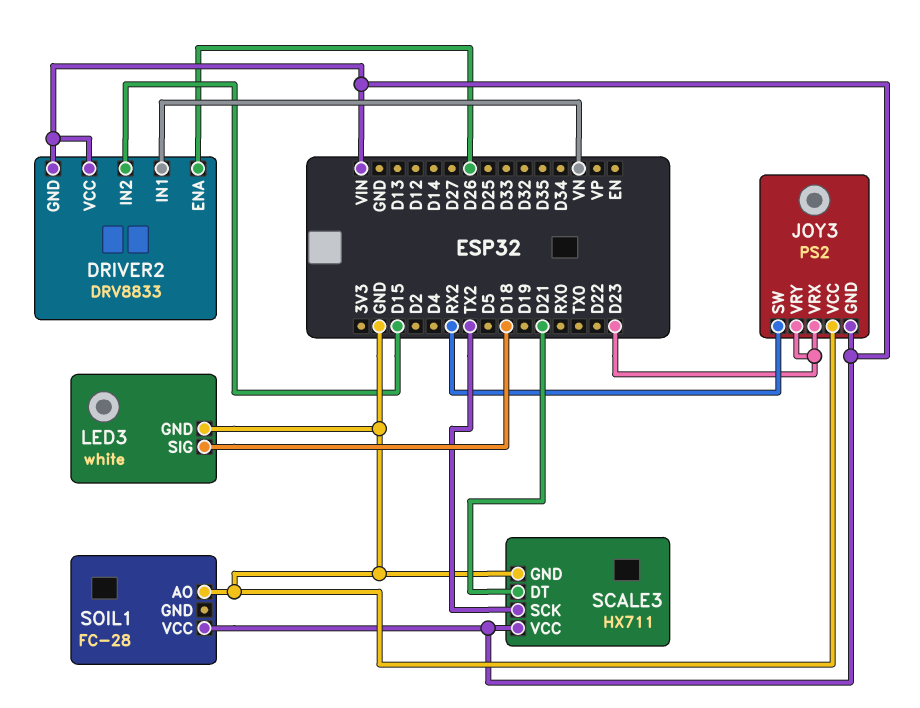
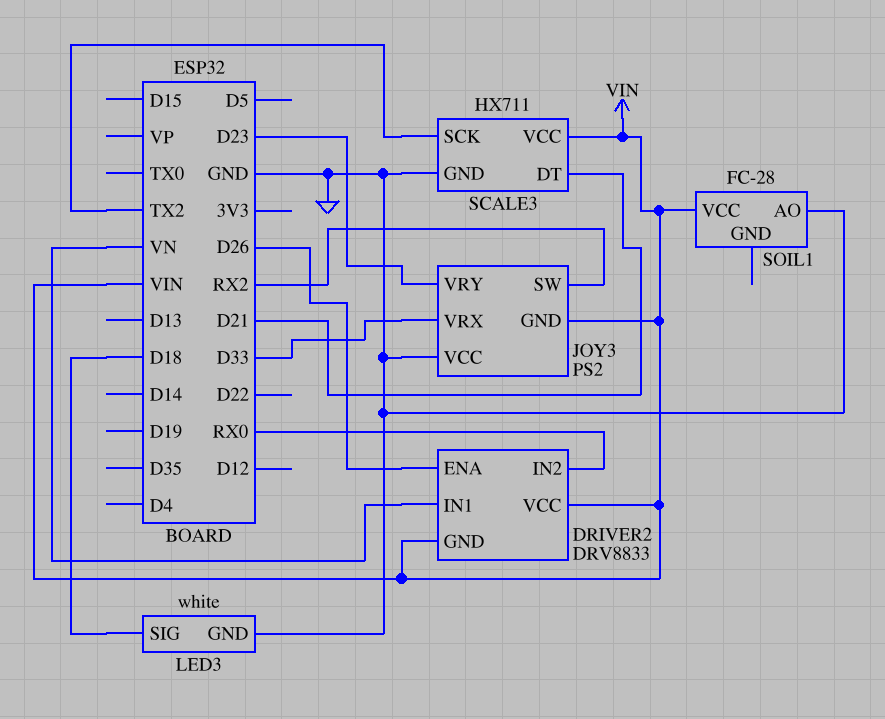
DRIVER2 pin IN2: D15 -> RX0
JOY3 pin VRX: D23 -> D33

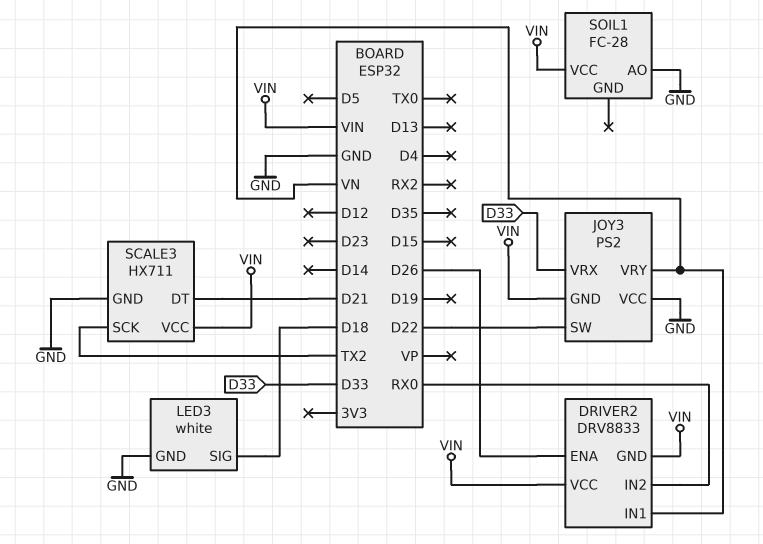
JOY3 pin SW: RX2 -> D22
JOY3 pin VRY: D23 -> VN

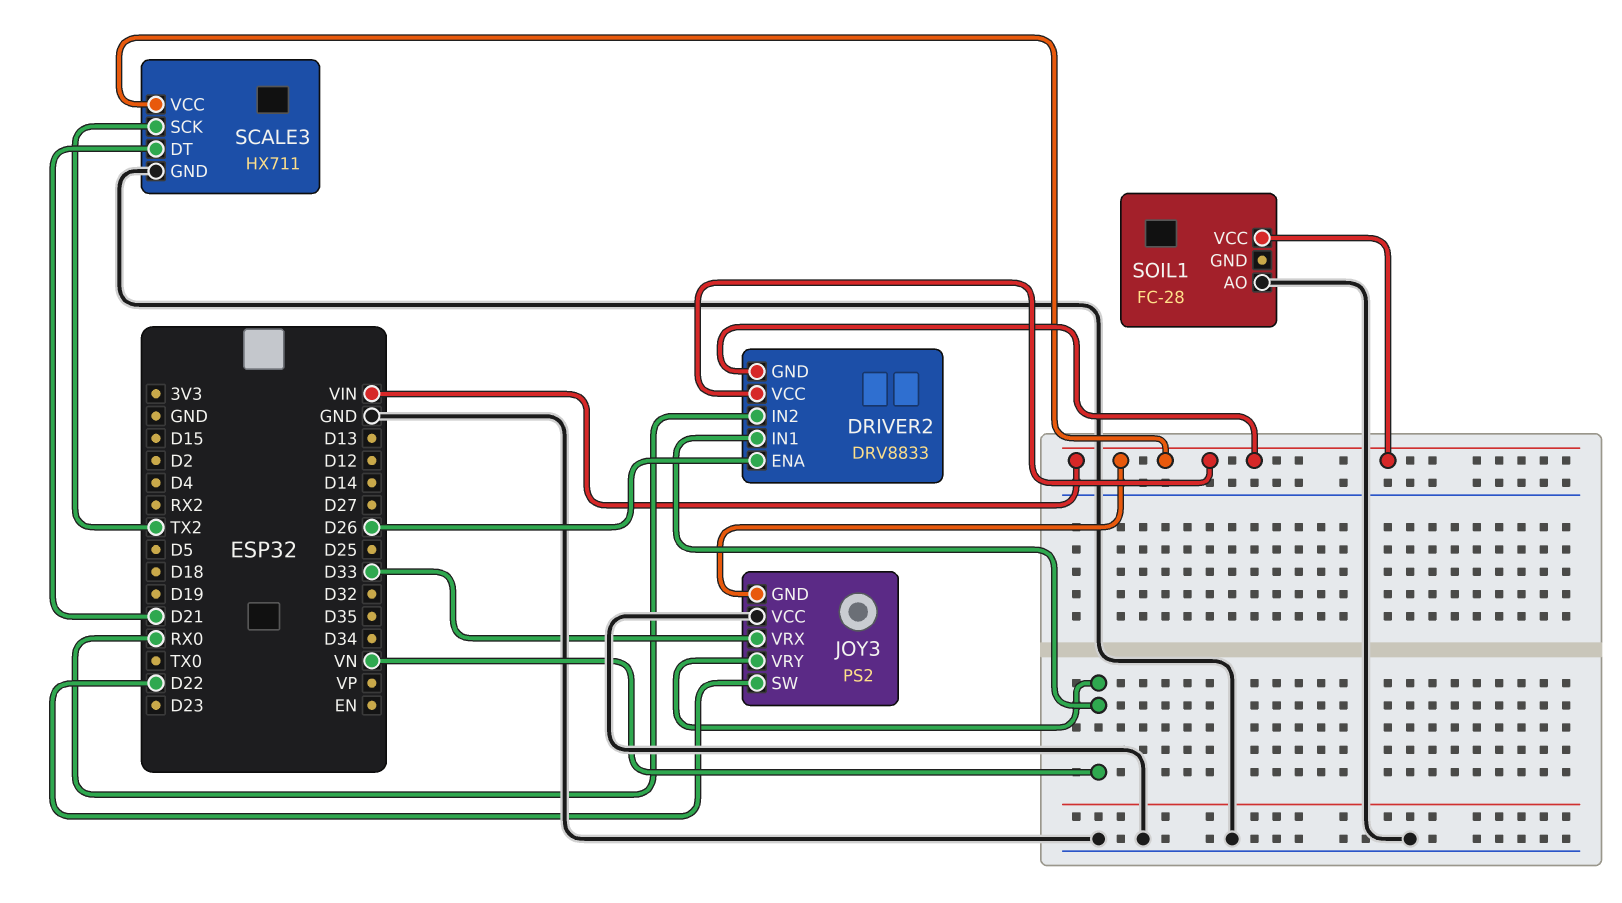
LED3: white -> none
LED3 pin GND: GND -> none
LED3 pin SIG: D18 -> none

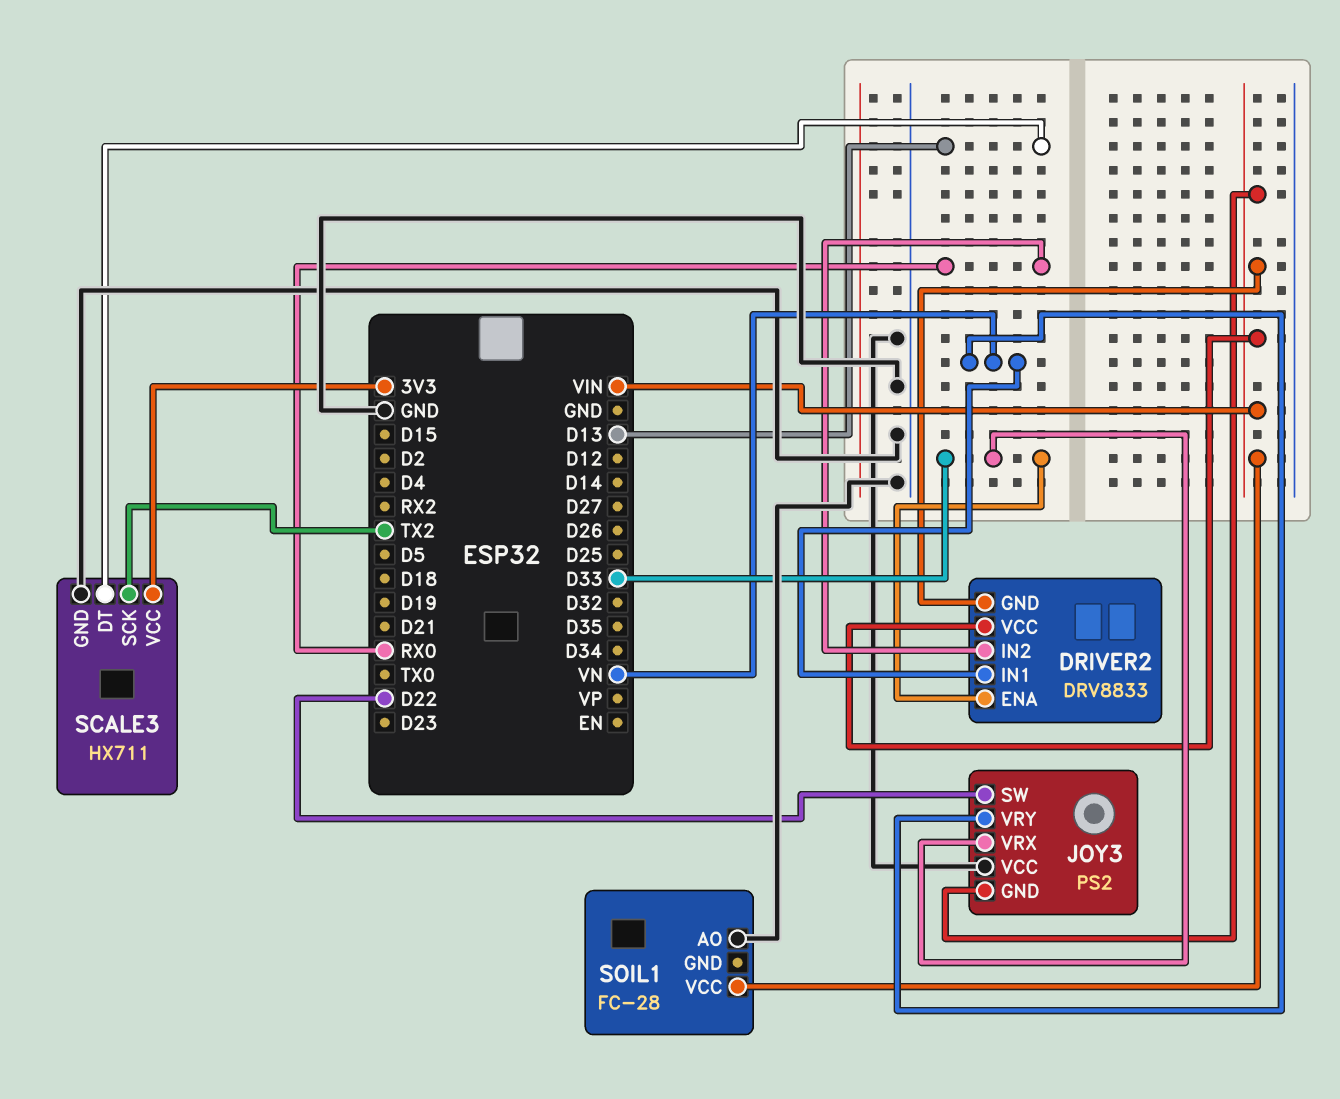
DRIVER2 pin ENA: D26 -> D33
SCALE3 pin DT: D21 -> D13
SCALE3 pin VCC: VIN -> 3V3

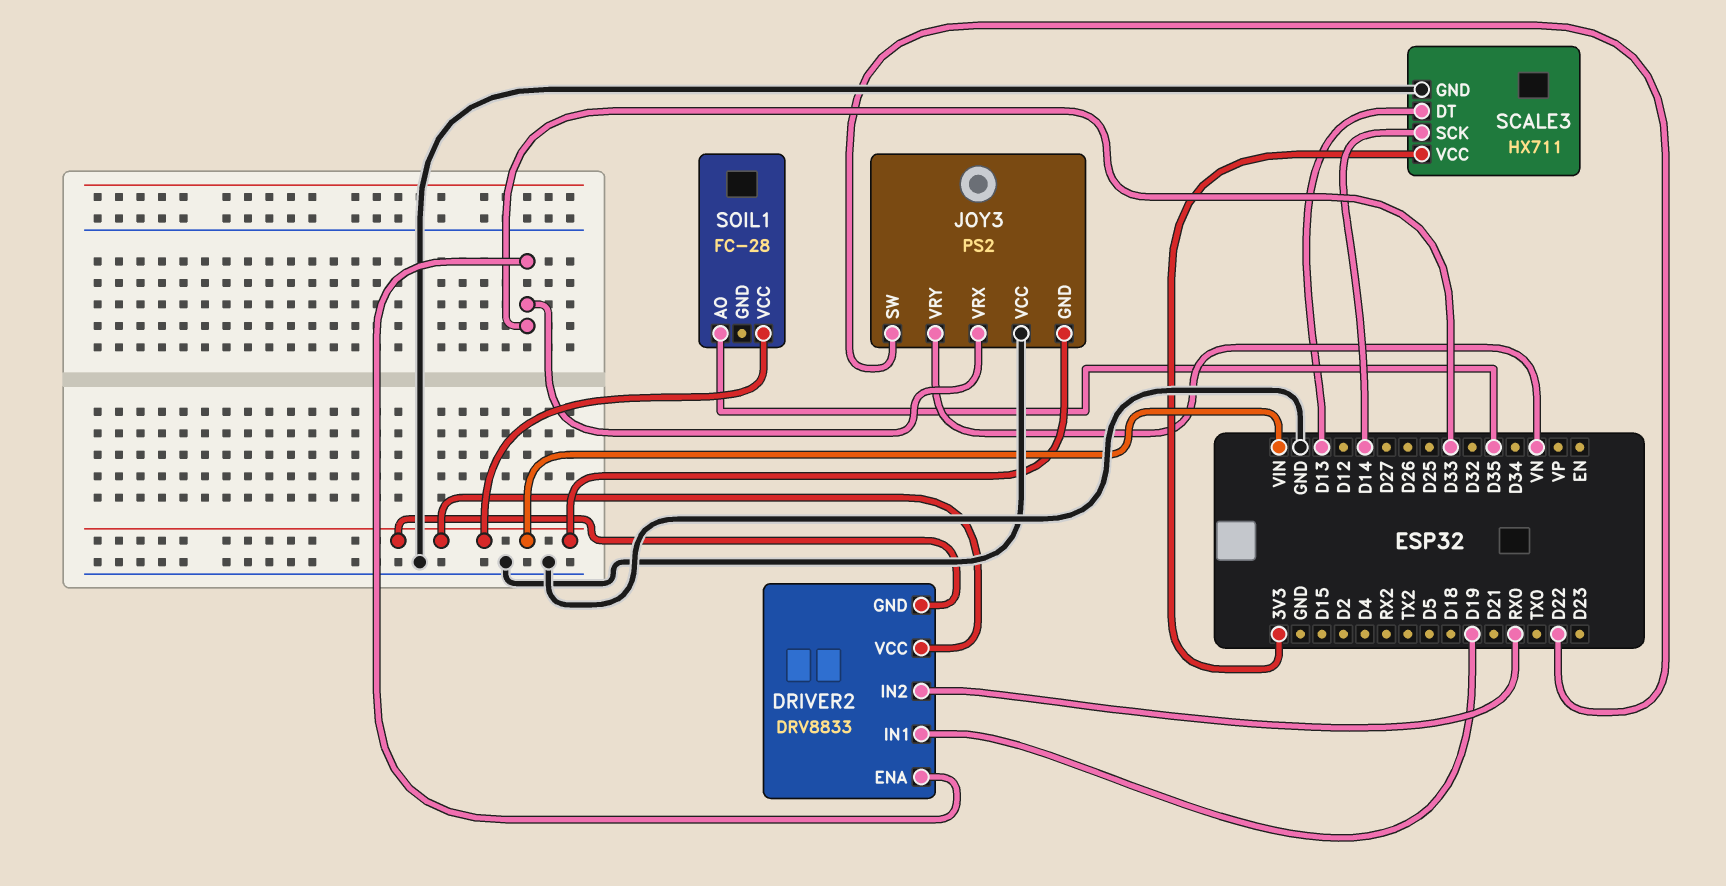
DRIVER2 pin IN1: VN -> D19
SCALE3 pin SCK: TX2 -> D14
SOIL1 pin AO: GND -> D35

